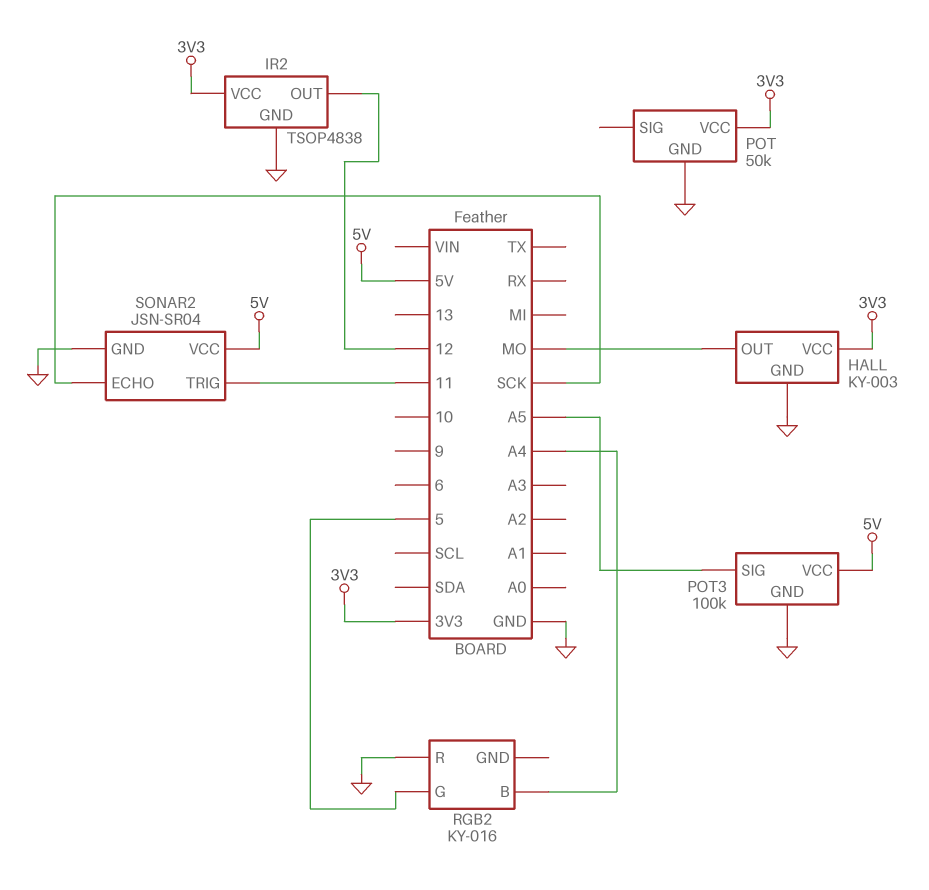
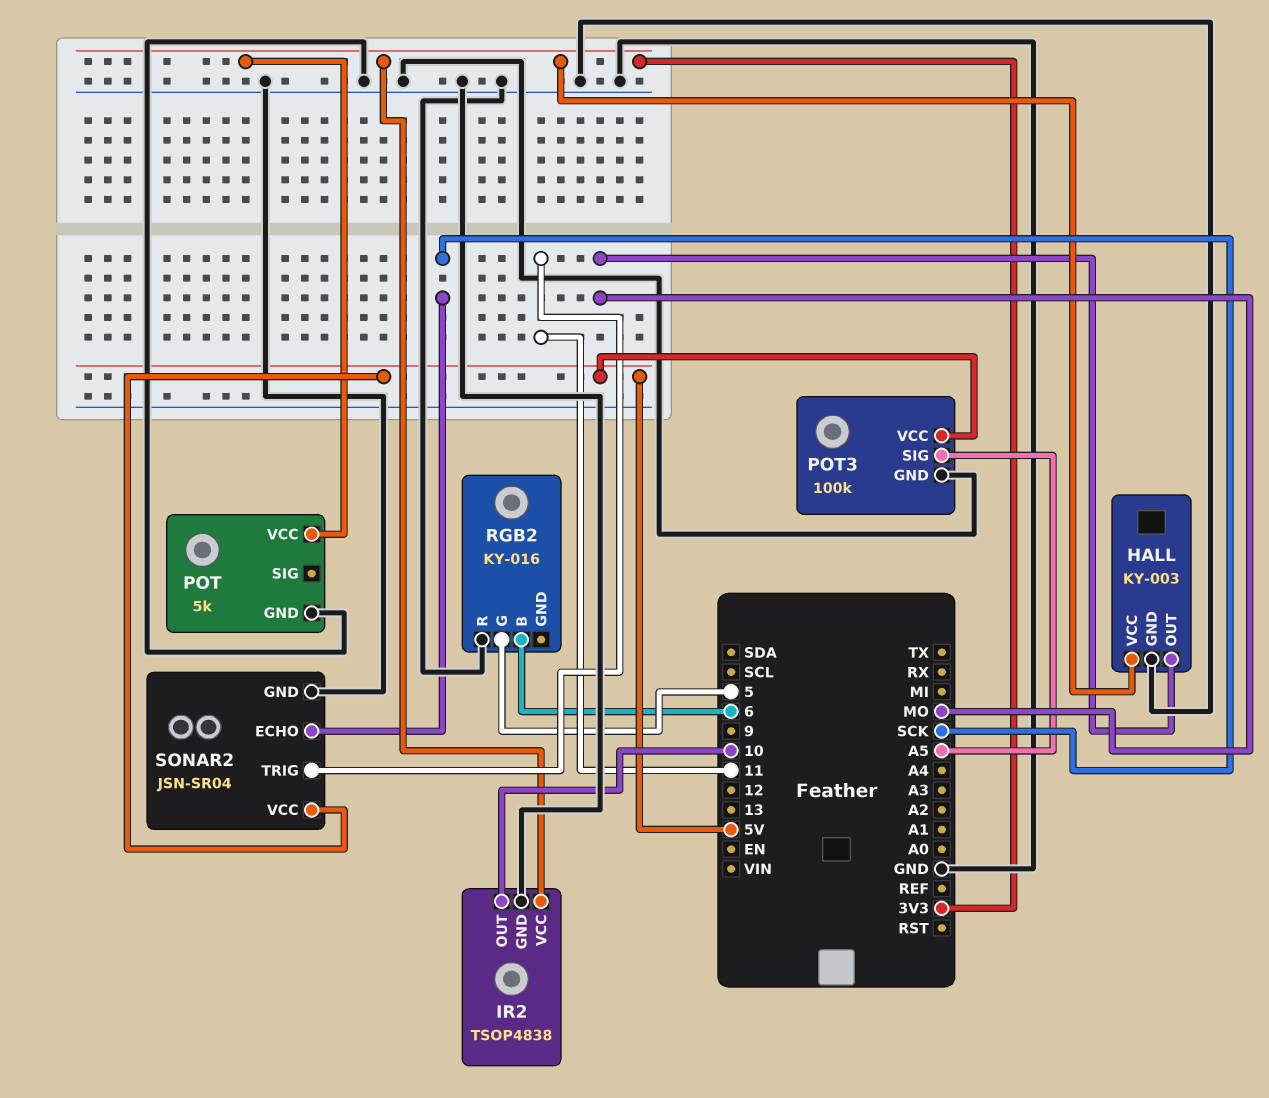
IR2 pin OUT: 12 -> 10
POT: 50k -> 5k
RGB2 pin B: A4 -> 6

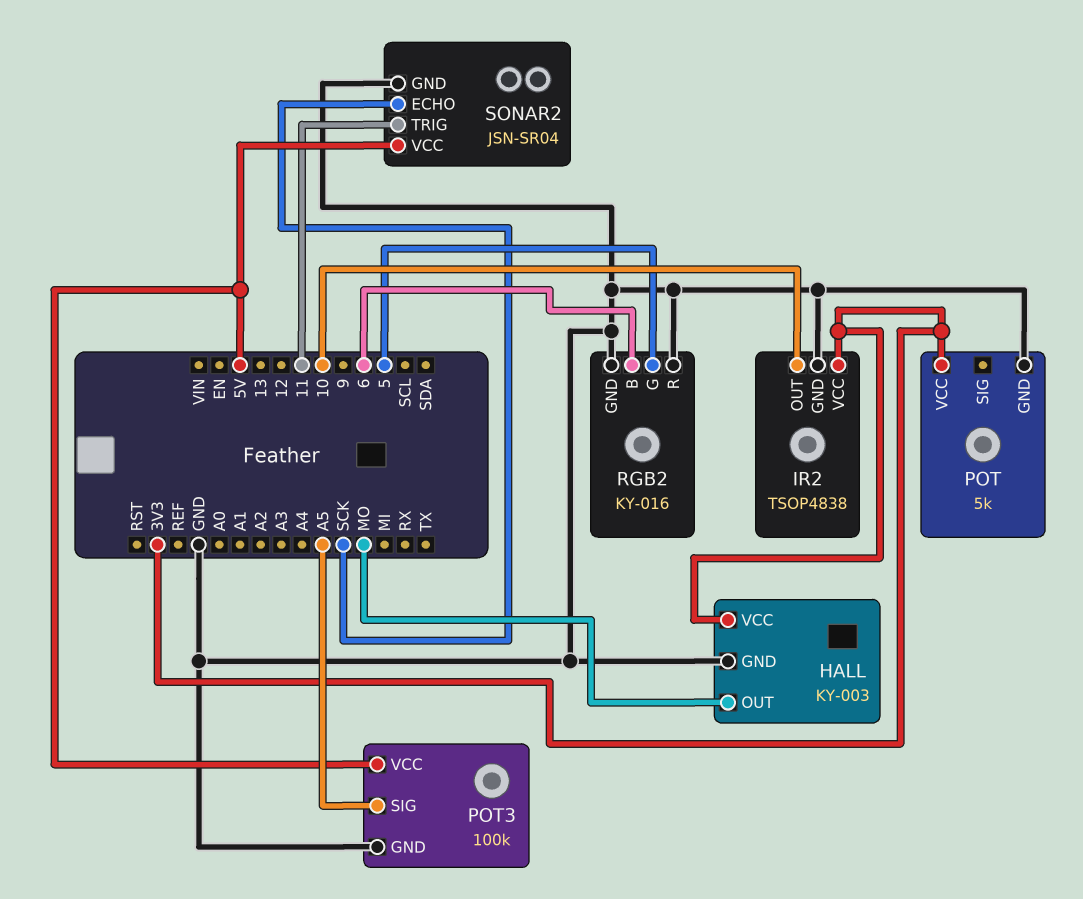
RGB2 pin GND: none -> GND

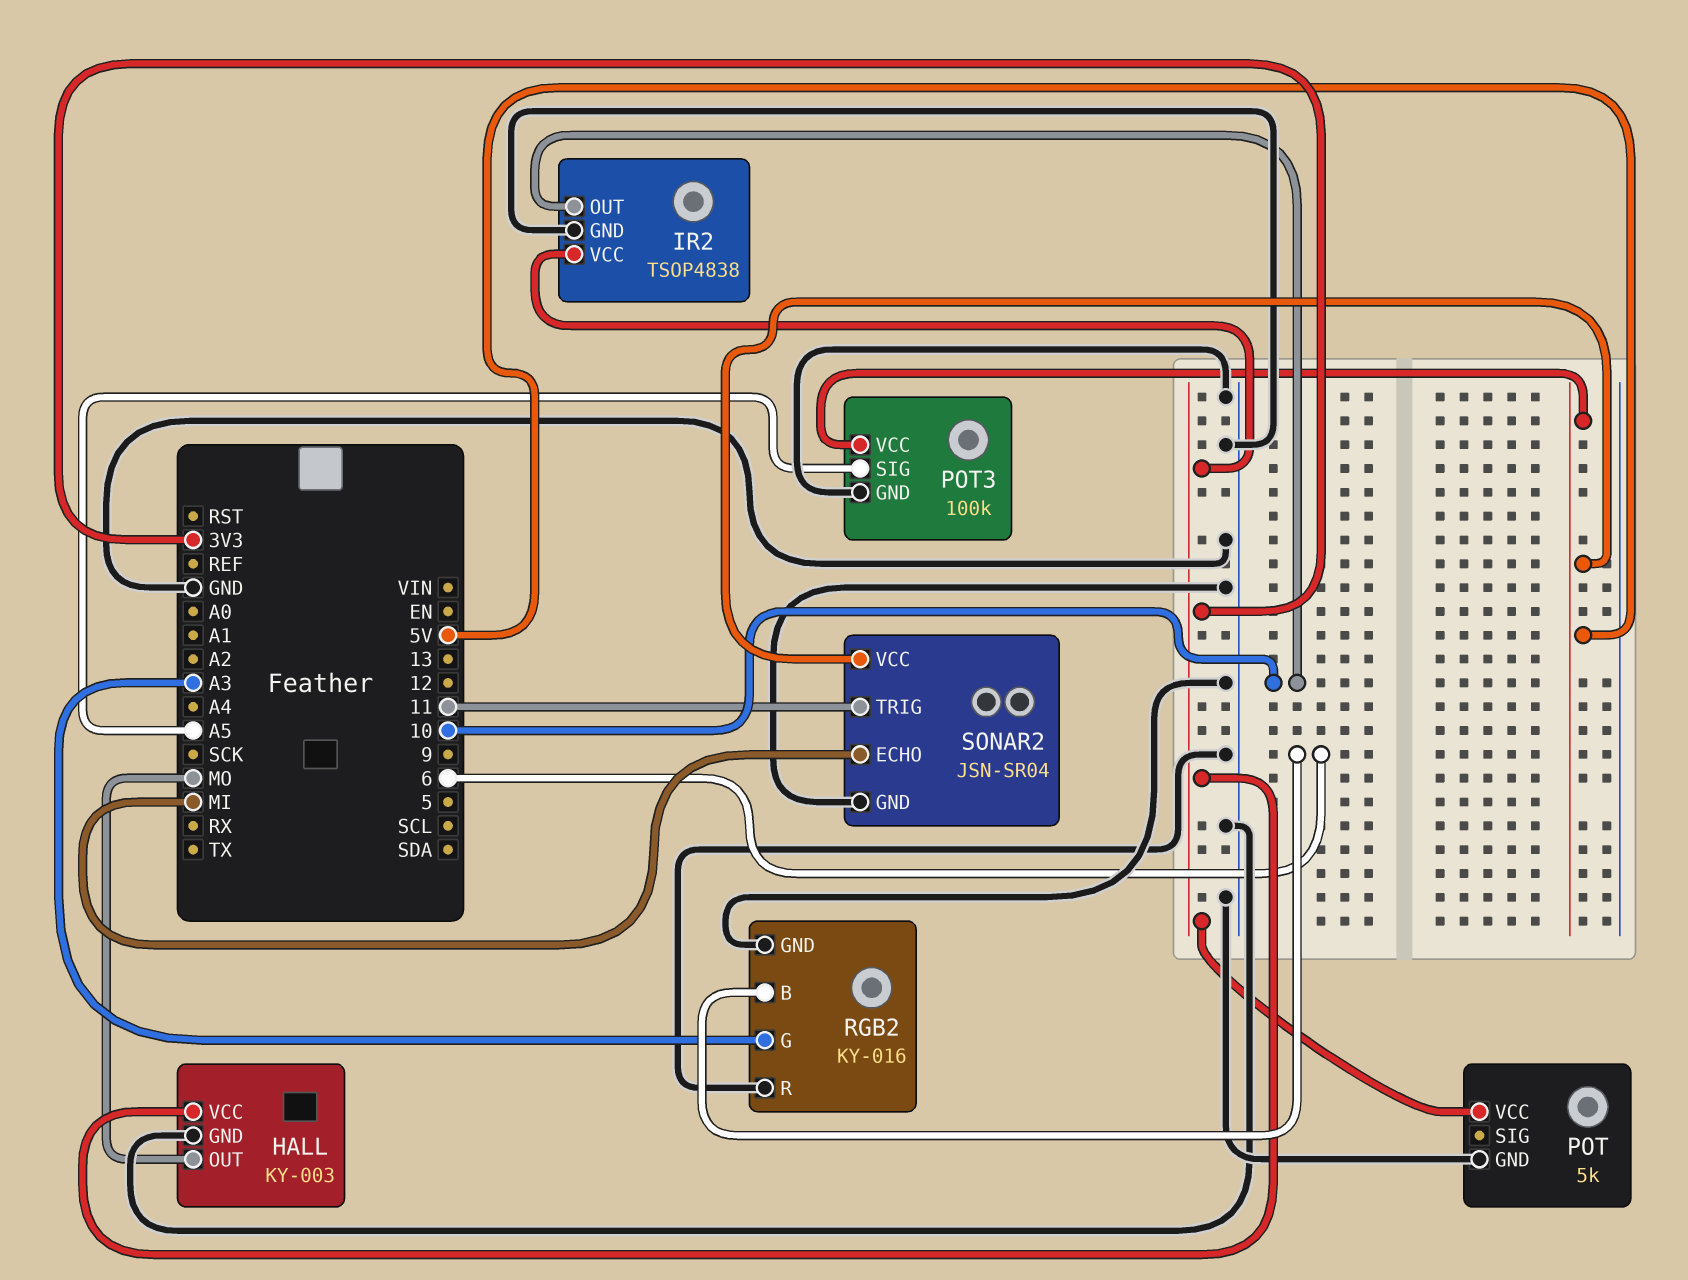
RGB2 pin G: 5 -> A3
SONAR2 pin ECHO: SCK -> MI

